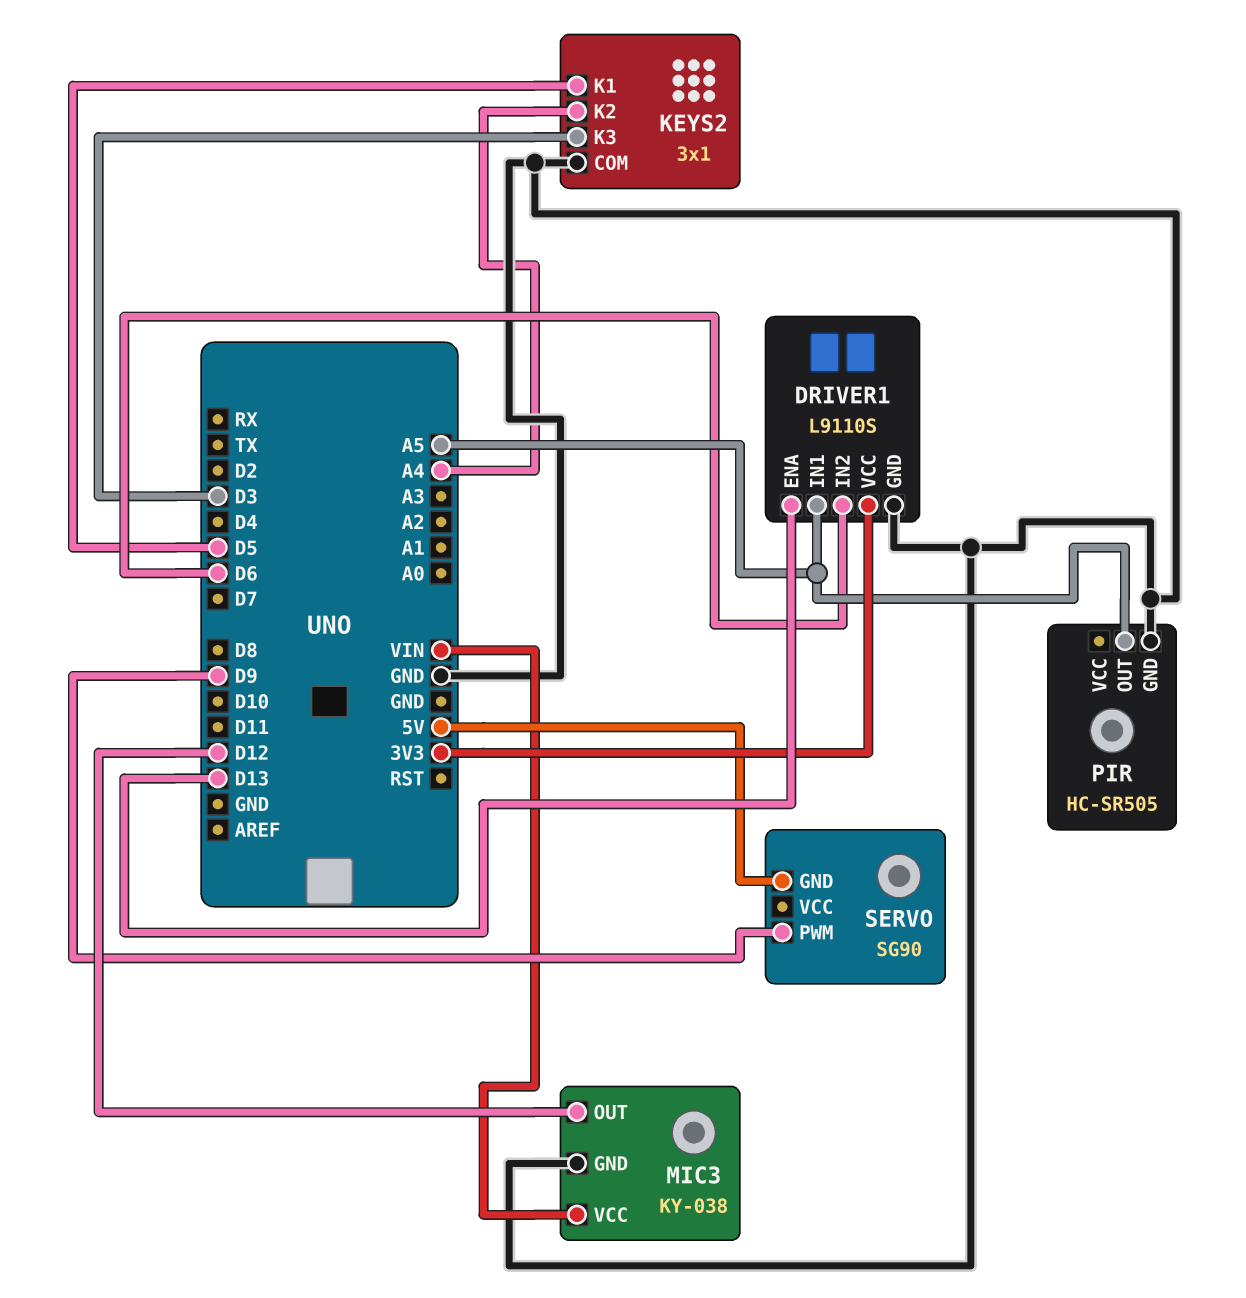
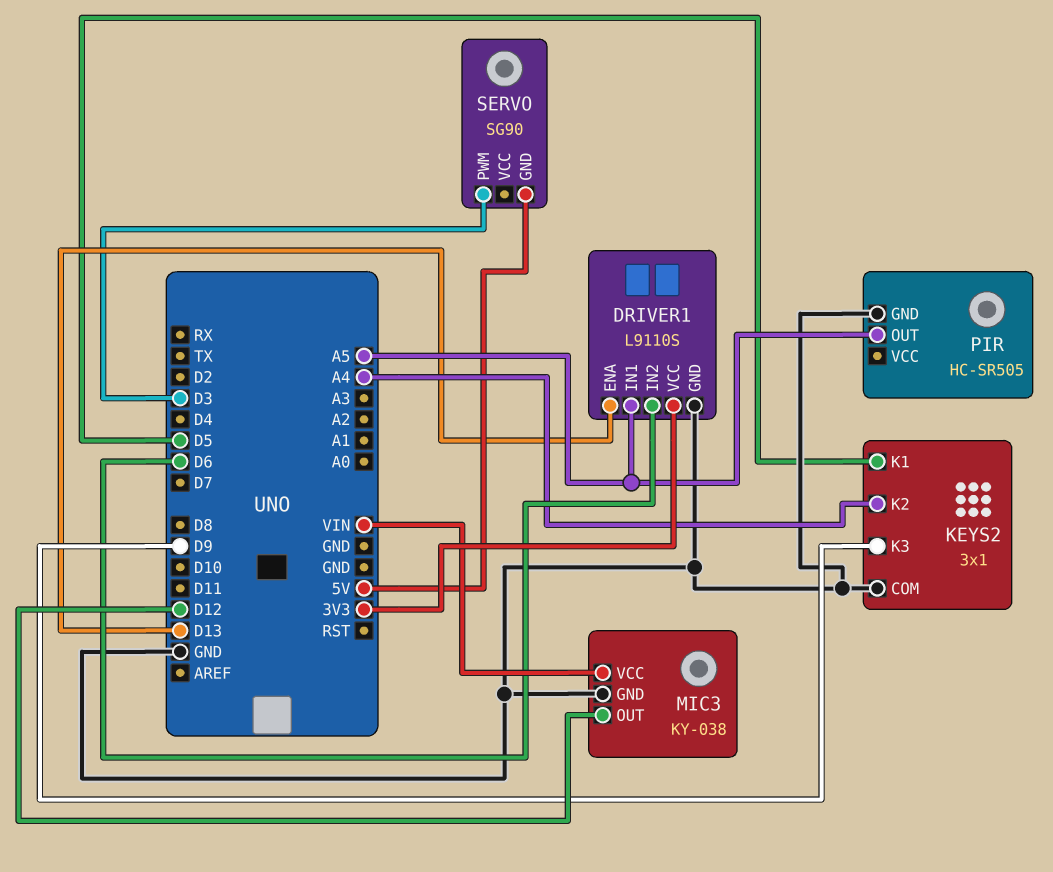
KEYS2 pin K3: D3 -> D9
SERVO pin PWM: D9 -> D3

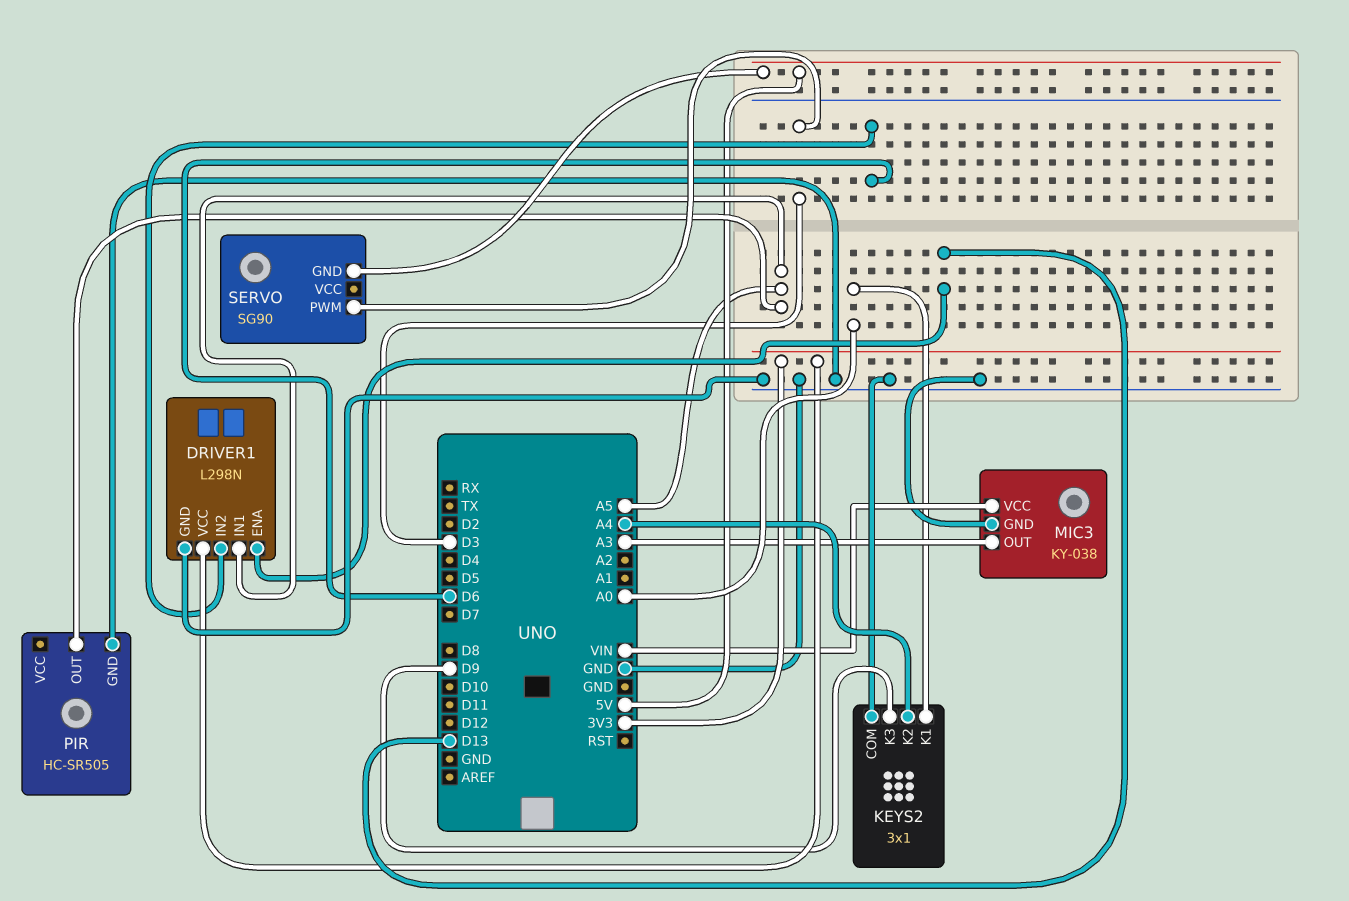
DRIVER1: L9110S -> L298N
KEYS2 pin K1: D5 -> A0
MIC3 pin OUT: D12 -> A3

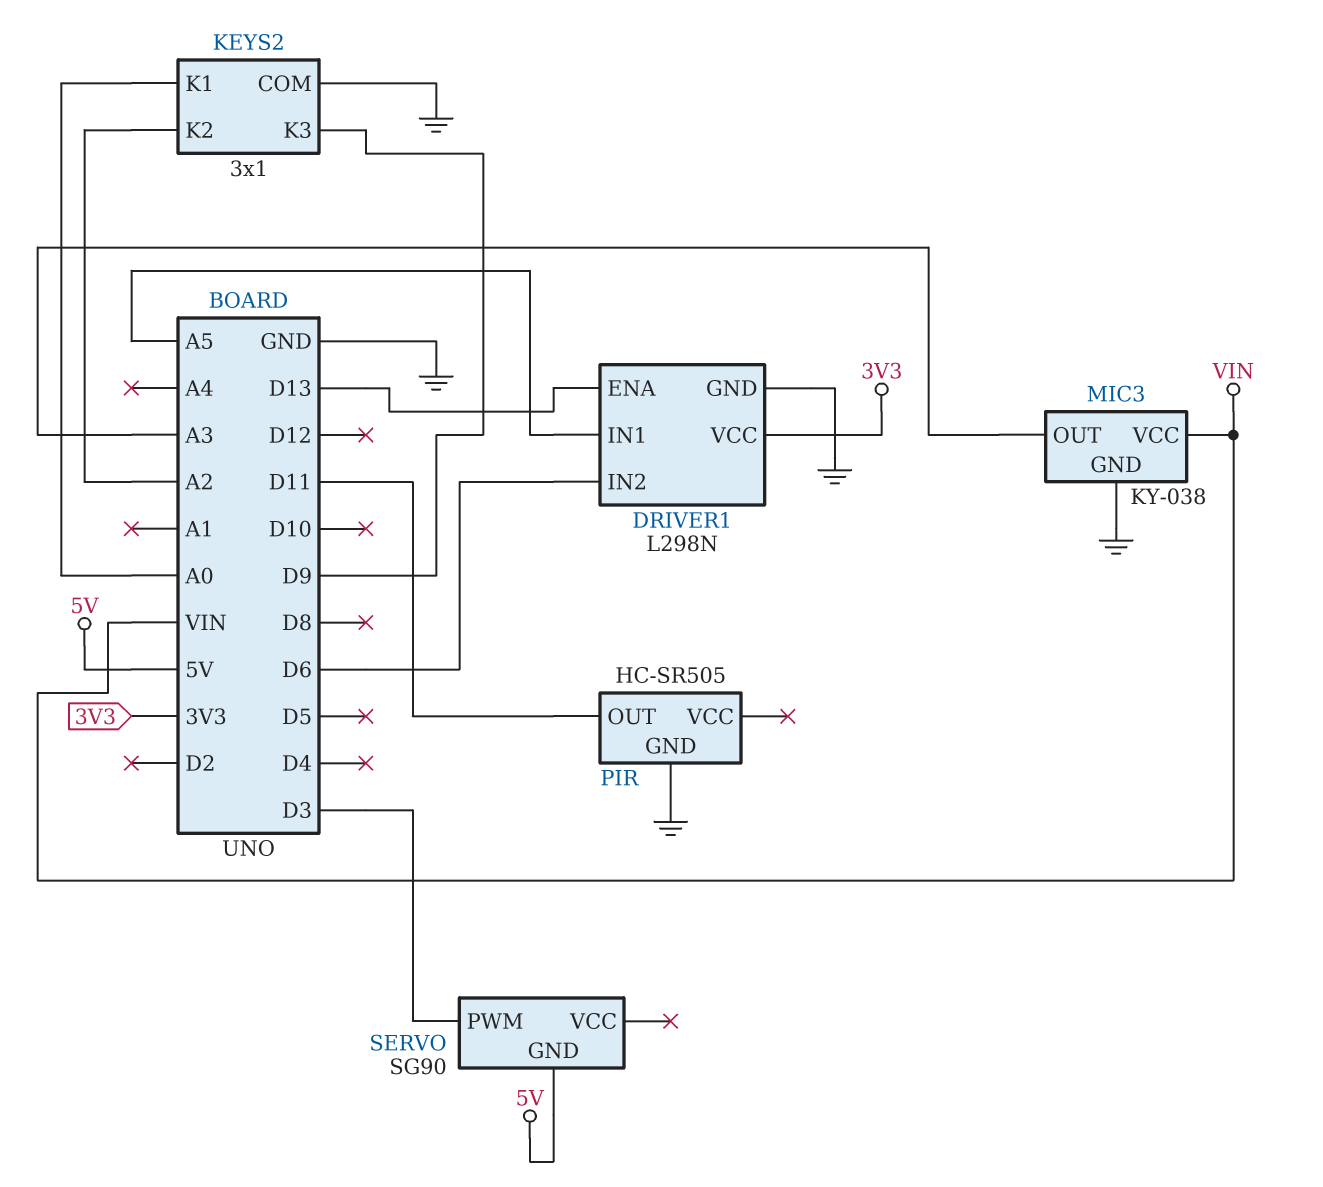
KEYS2 pin K2: A4 -> A2
PIR pin OUT: A5 -> D11

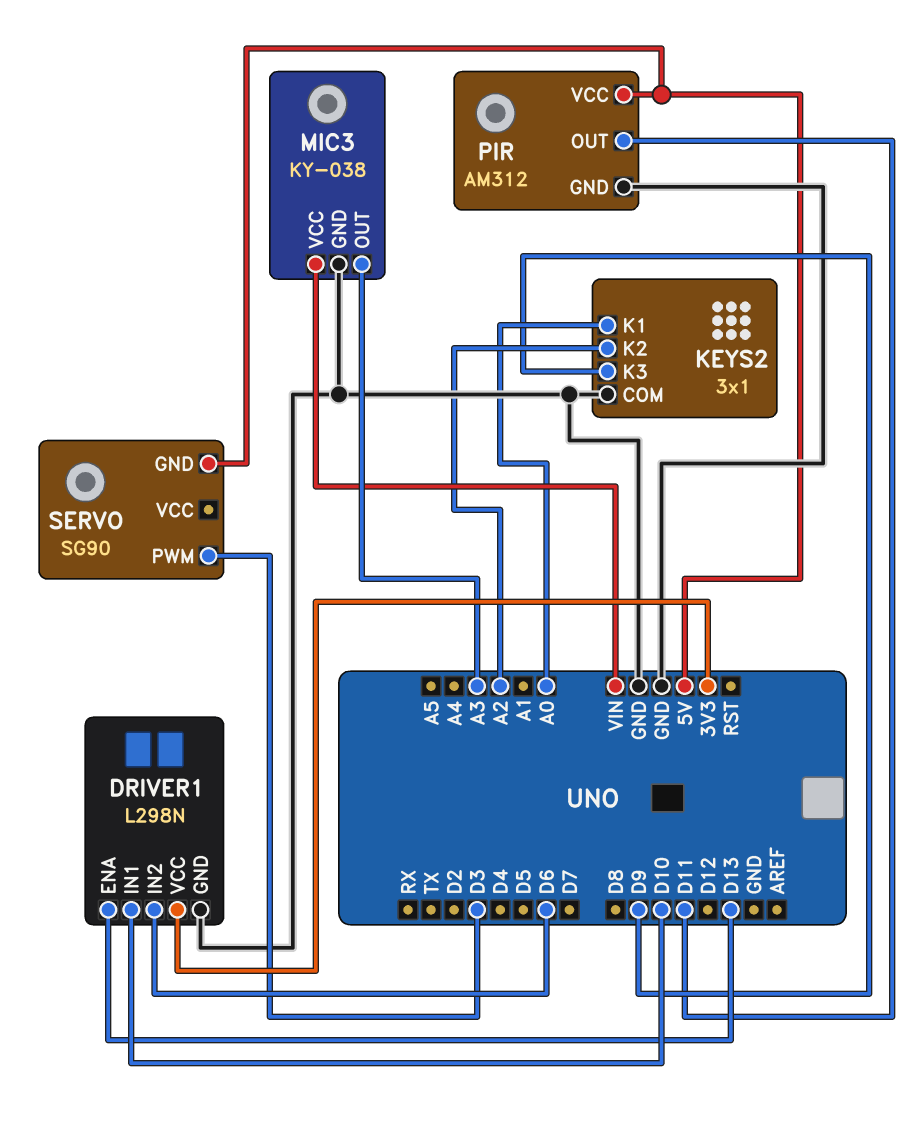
DRIVER1 pin IN1: A5 -> D10
PIR: HC-SR505 -> AM312
PIR pin VCC: none -> 5V

